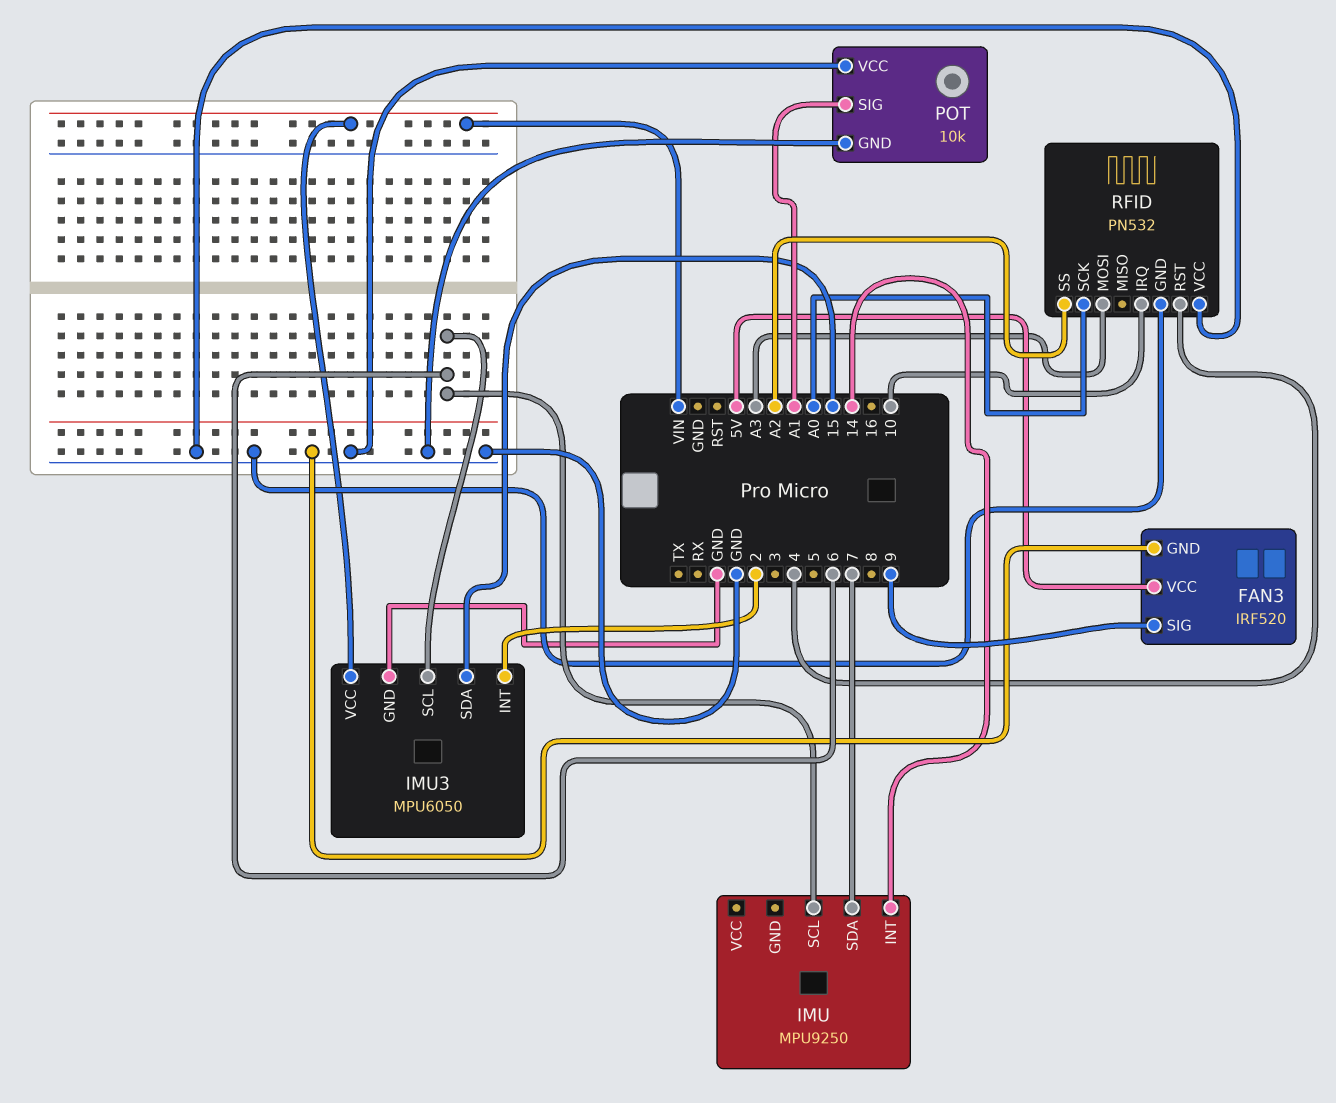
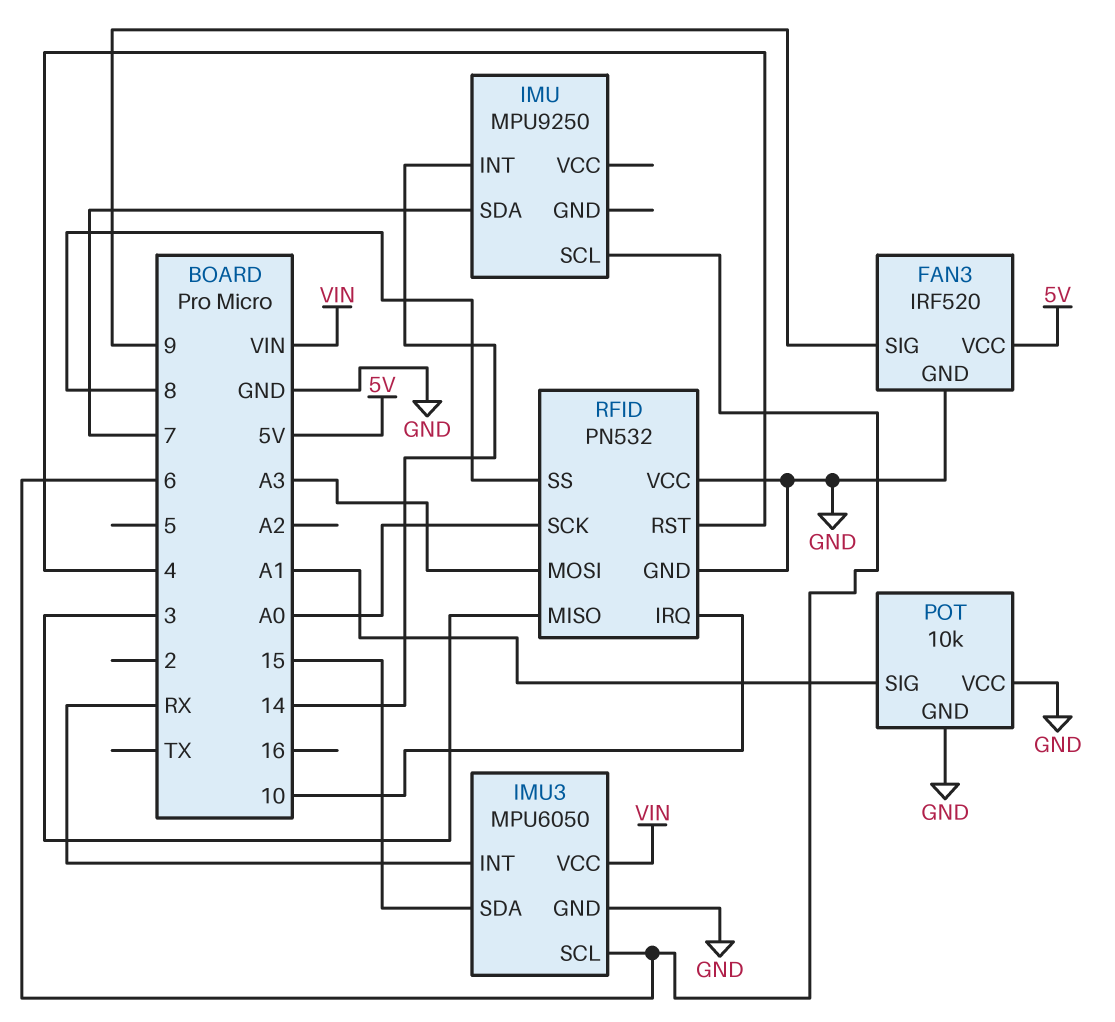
IMU3 pin INT: 2 -> RX
RFID pin MISO: none -> 3
RFID pin SS: A2 -> 8

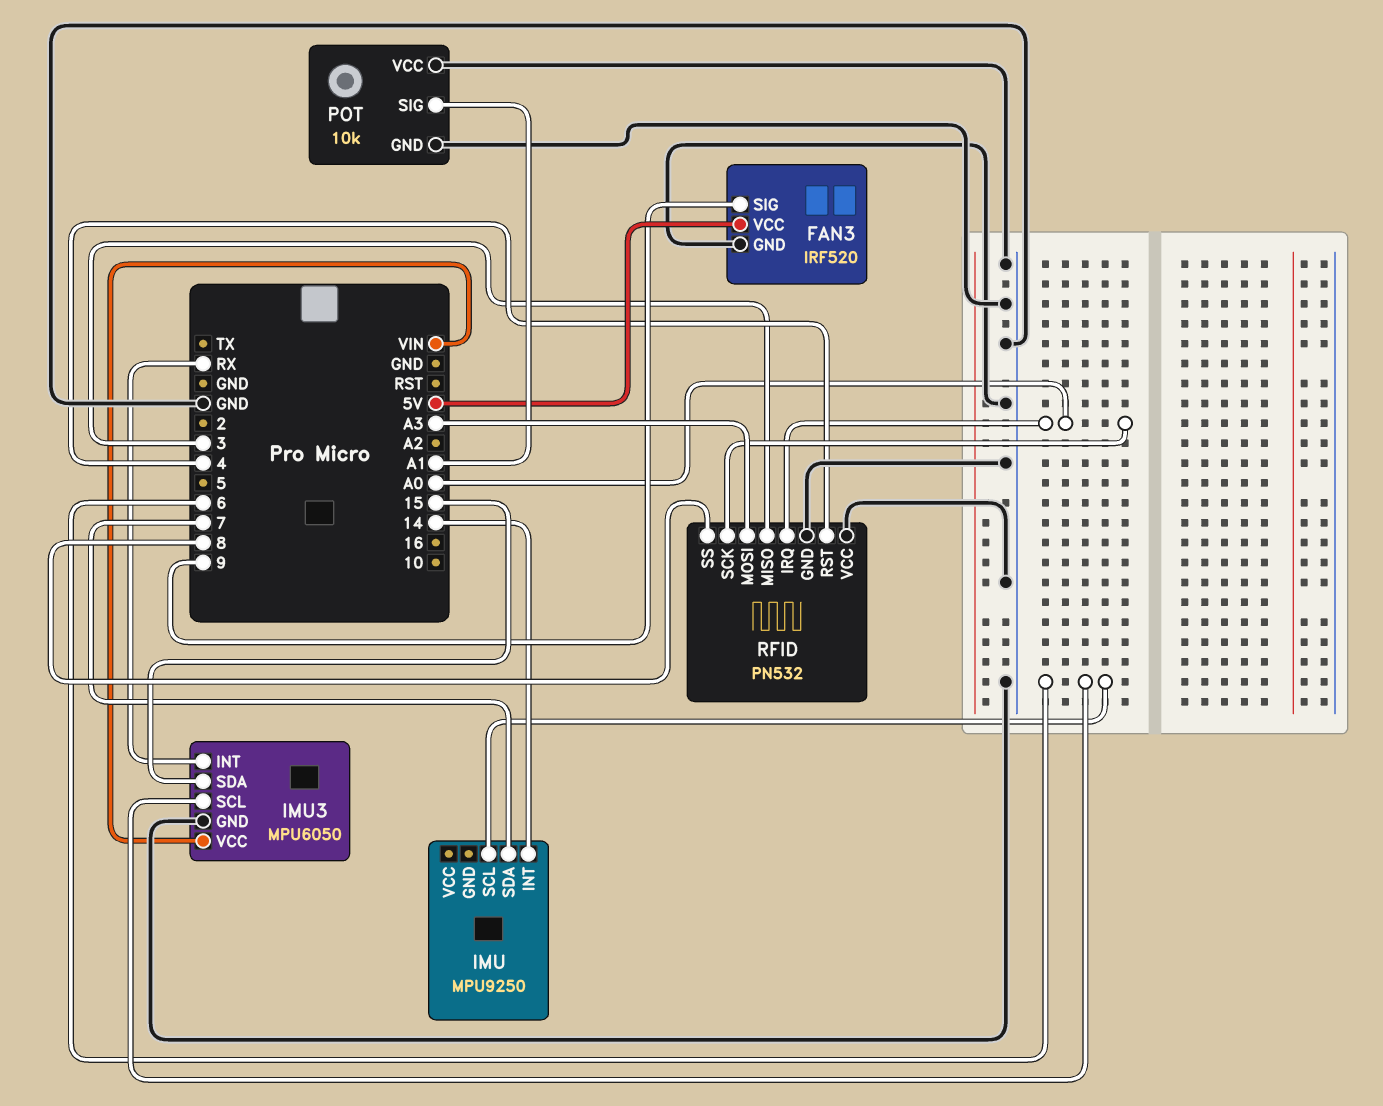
RFID pin IRQ: 10 -> A0

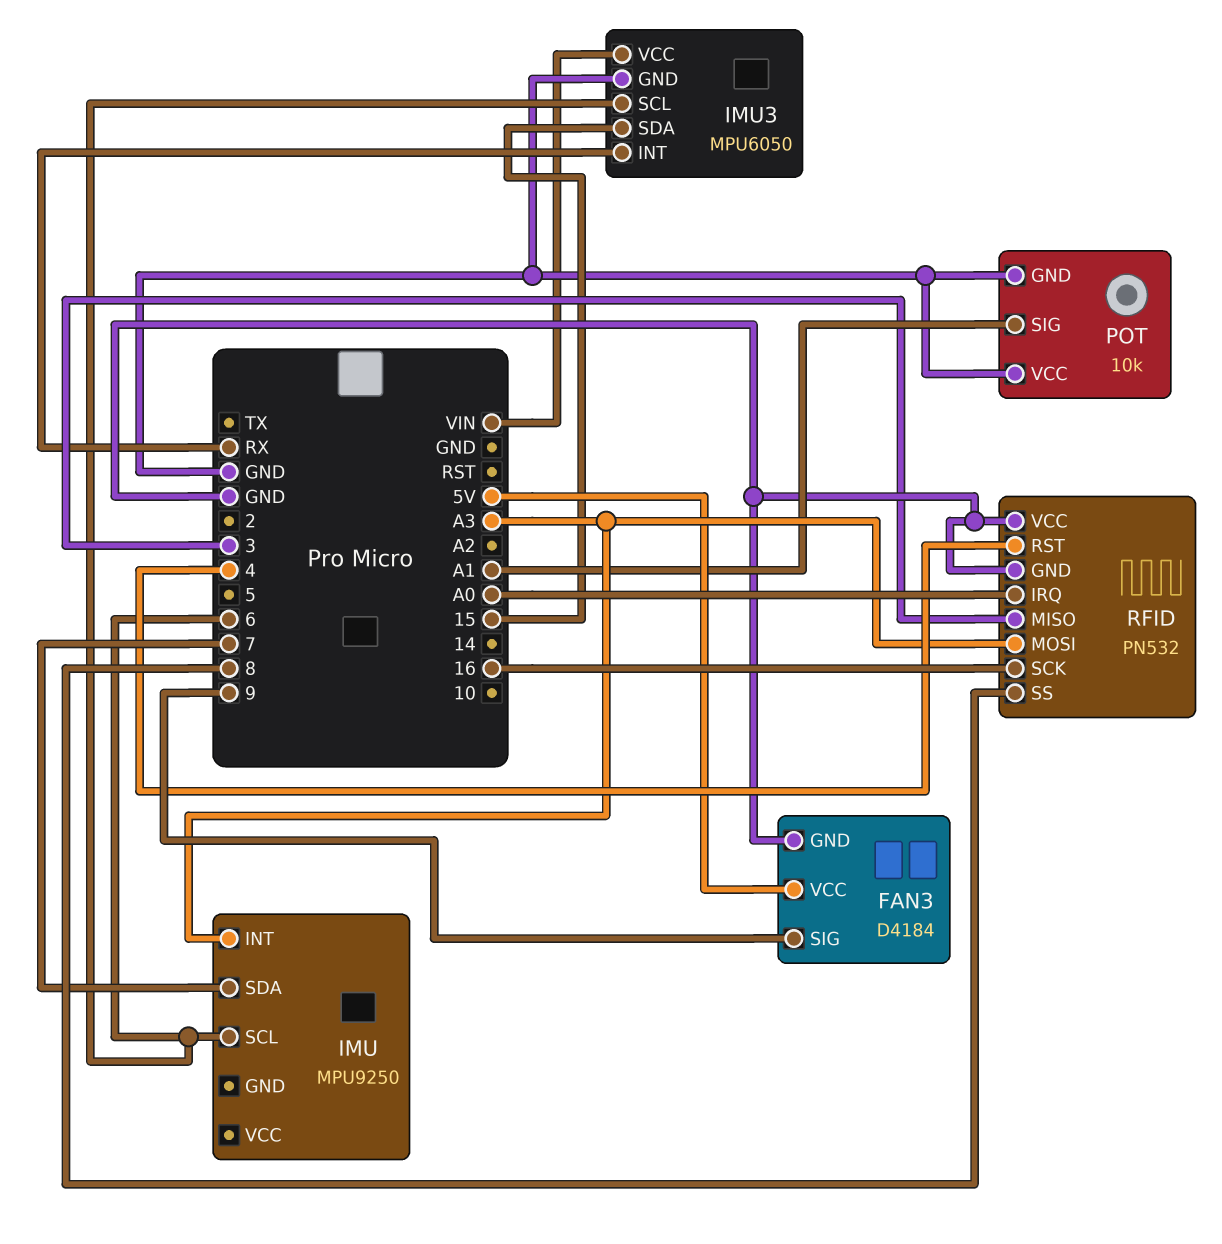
FAN3: IRF520 -> D4184
IMU pin INT: 14 -> A3
RFID pin SCK: A0 -> 16

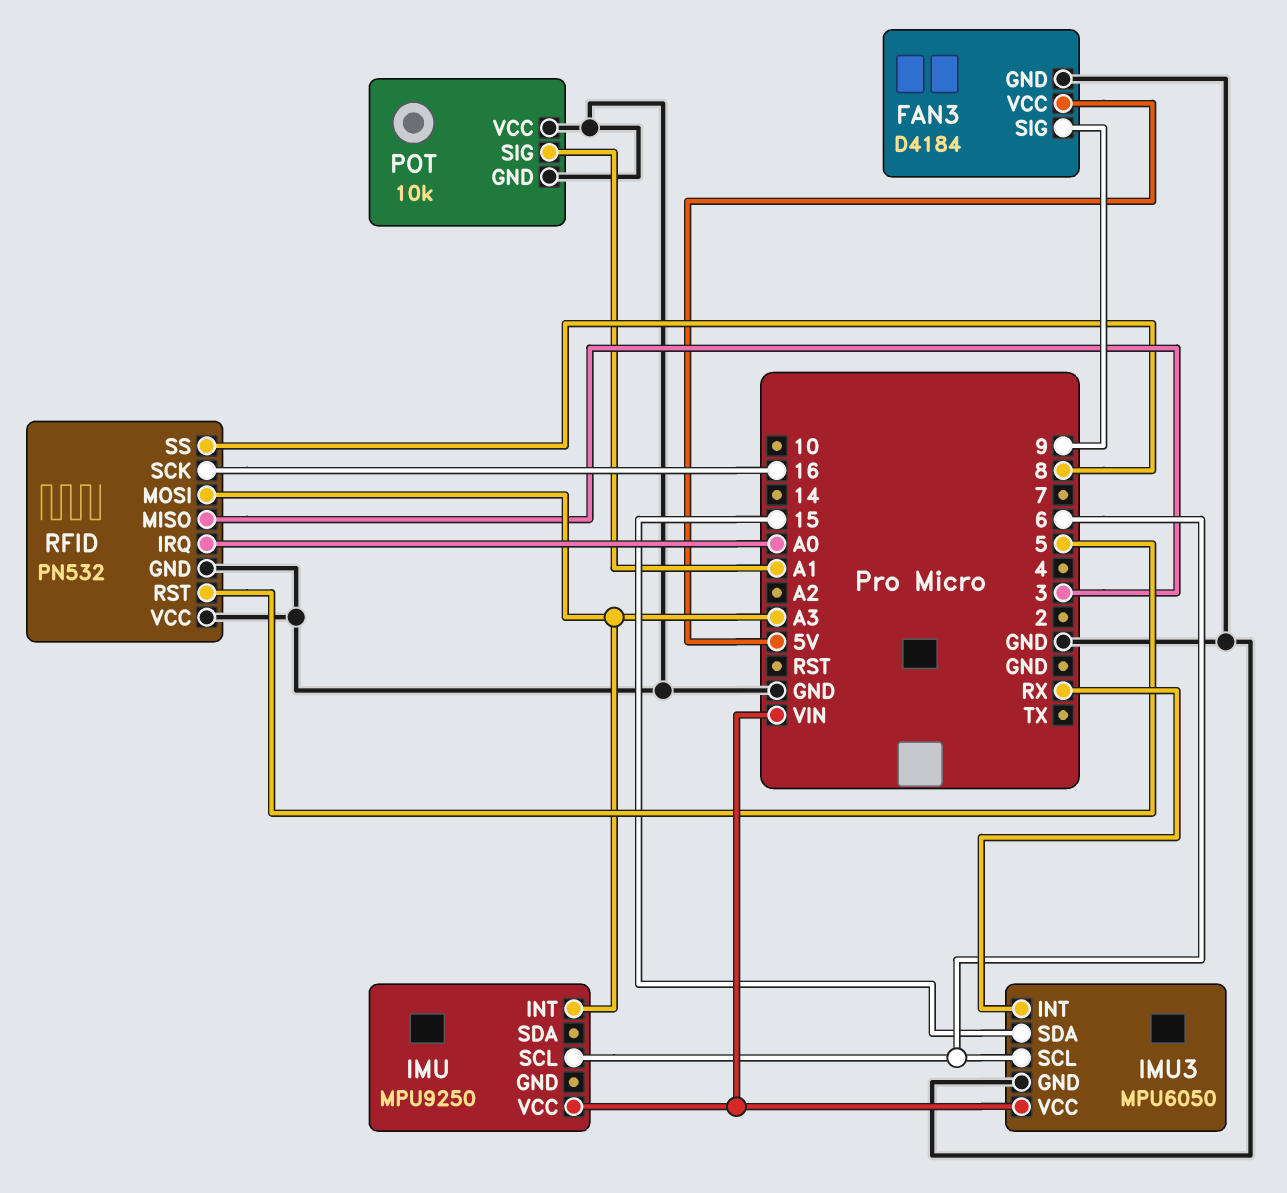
IMU pin SDA: 7 -> none
IMU pin VCC: none -> VIN
RFID pin RST: 4 -> 5

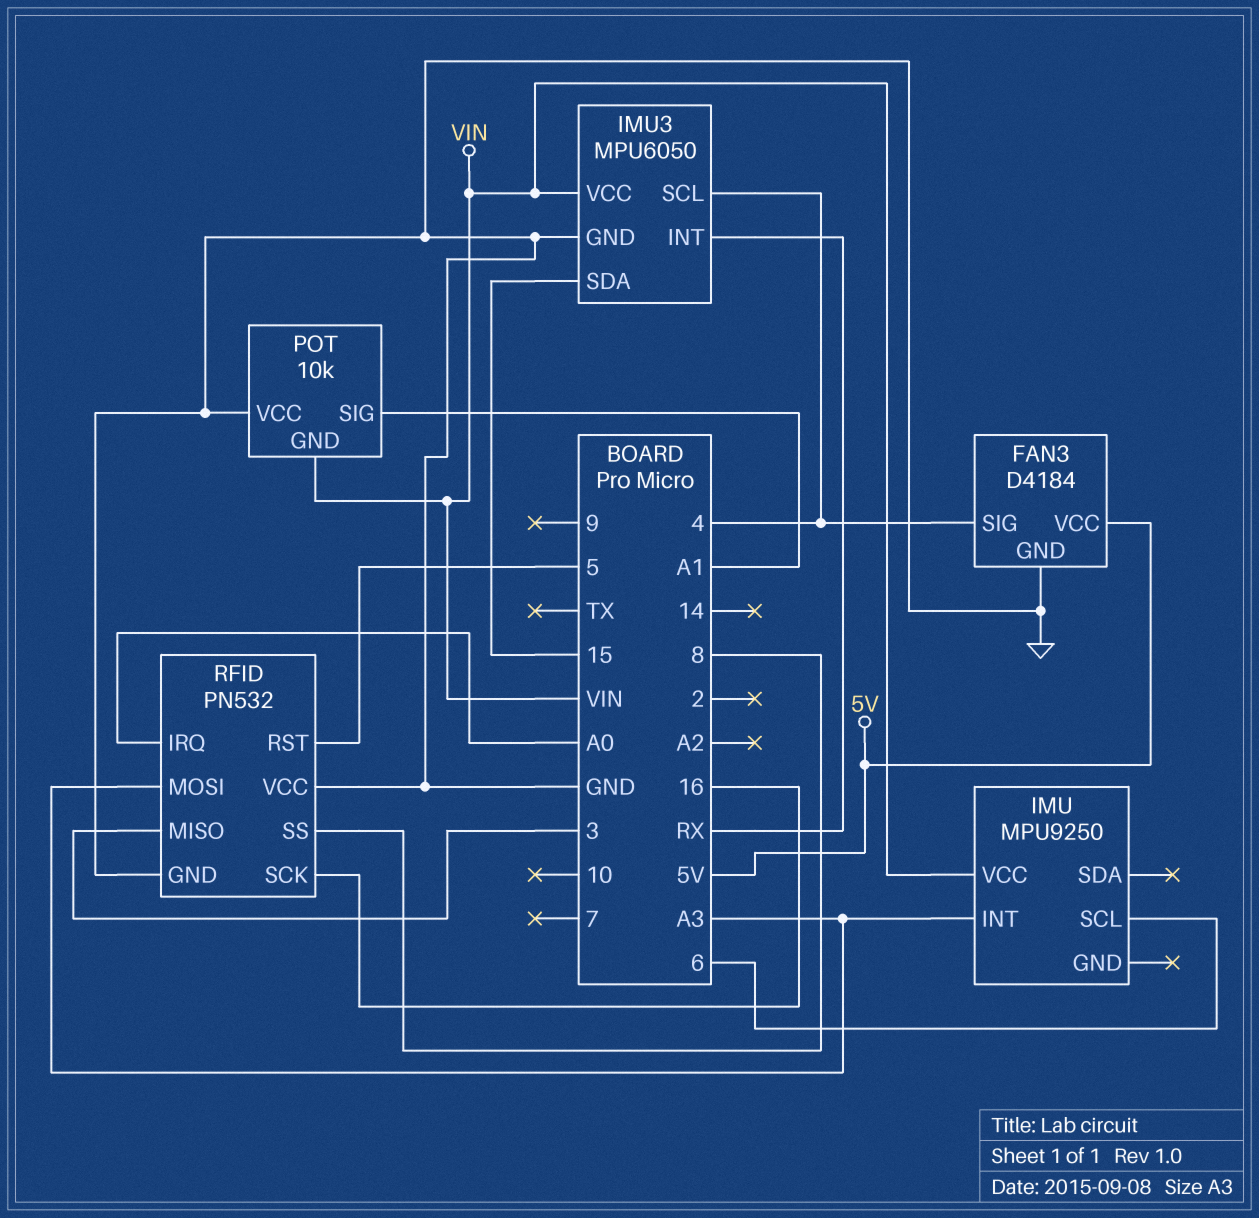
FAN3 pin SIG: 9 -> 4
IMU3 pin SCL: 6 -> 4
POT pin GND: GND -> VIN

